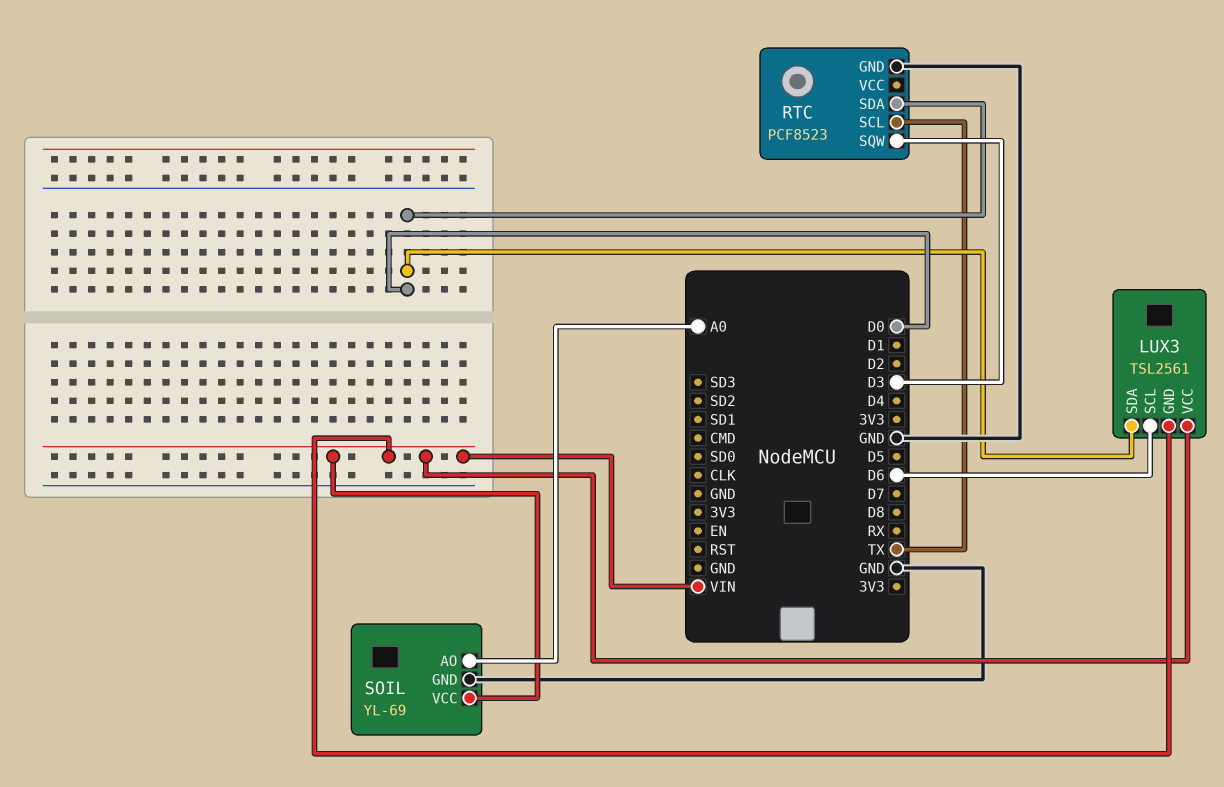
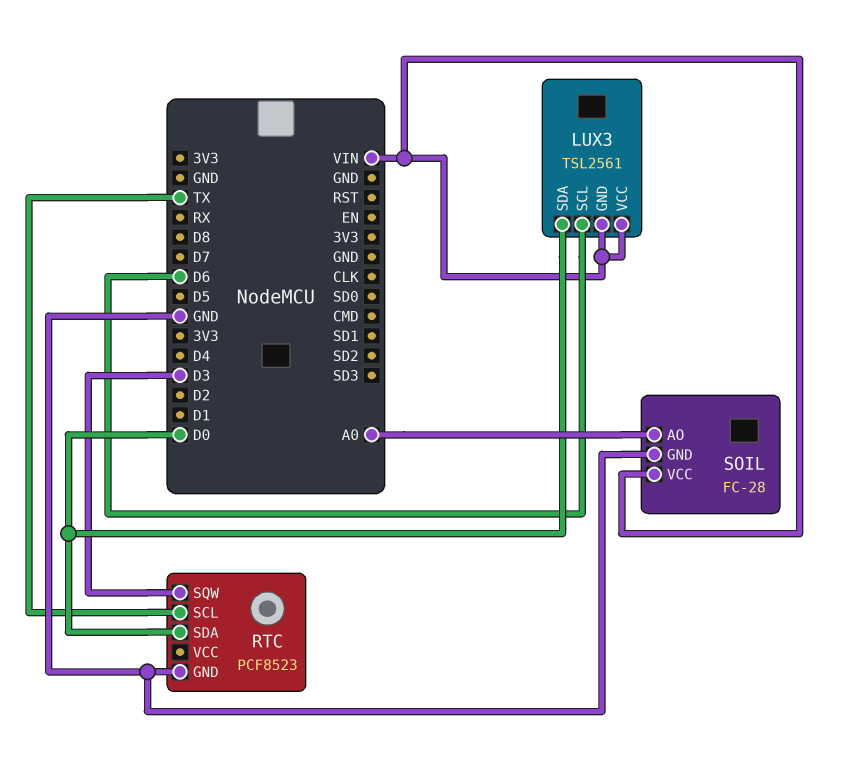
SOIL: YL-69 -> FC-28

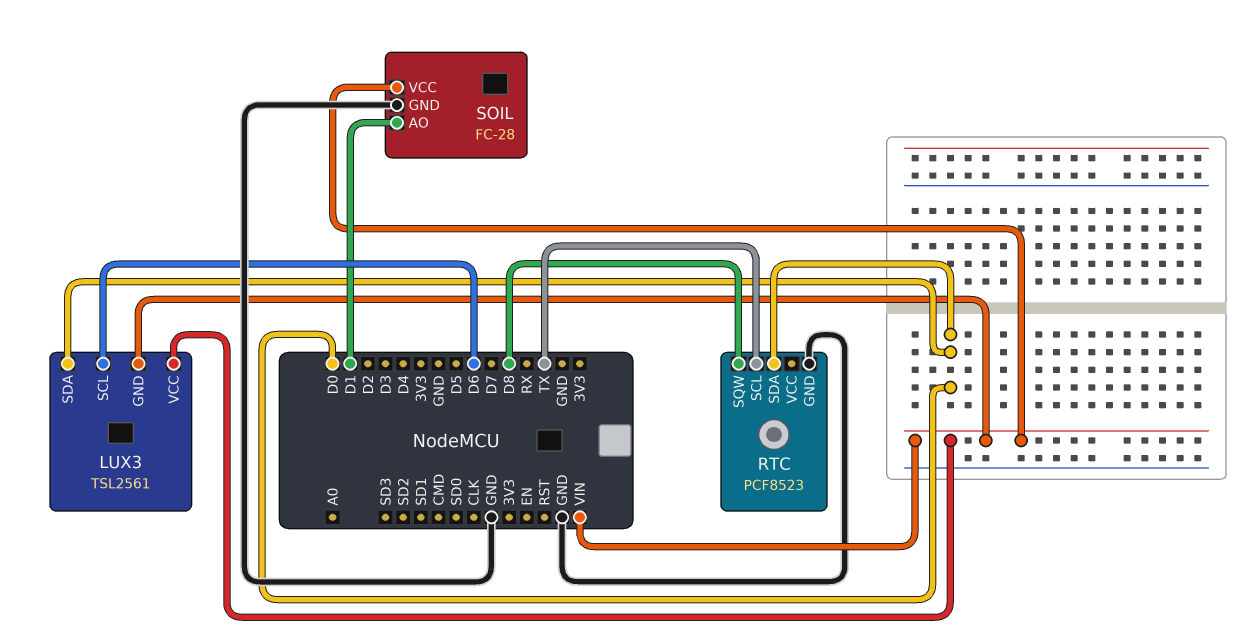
RTC pin SQW: D3 -> D8
SOIL pin AO: A0 -> D1

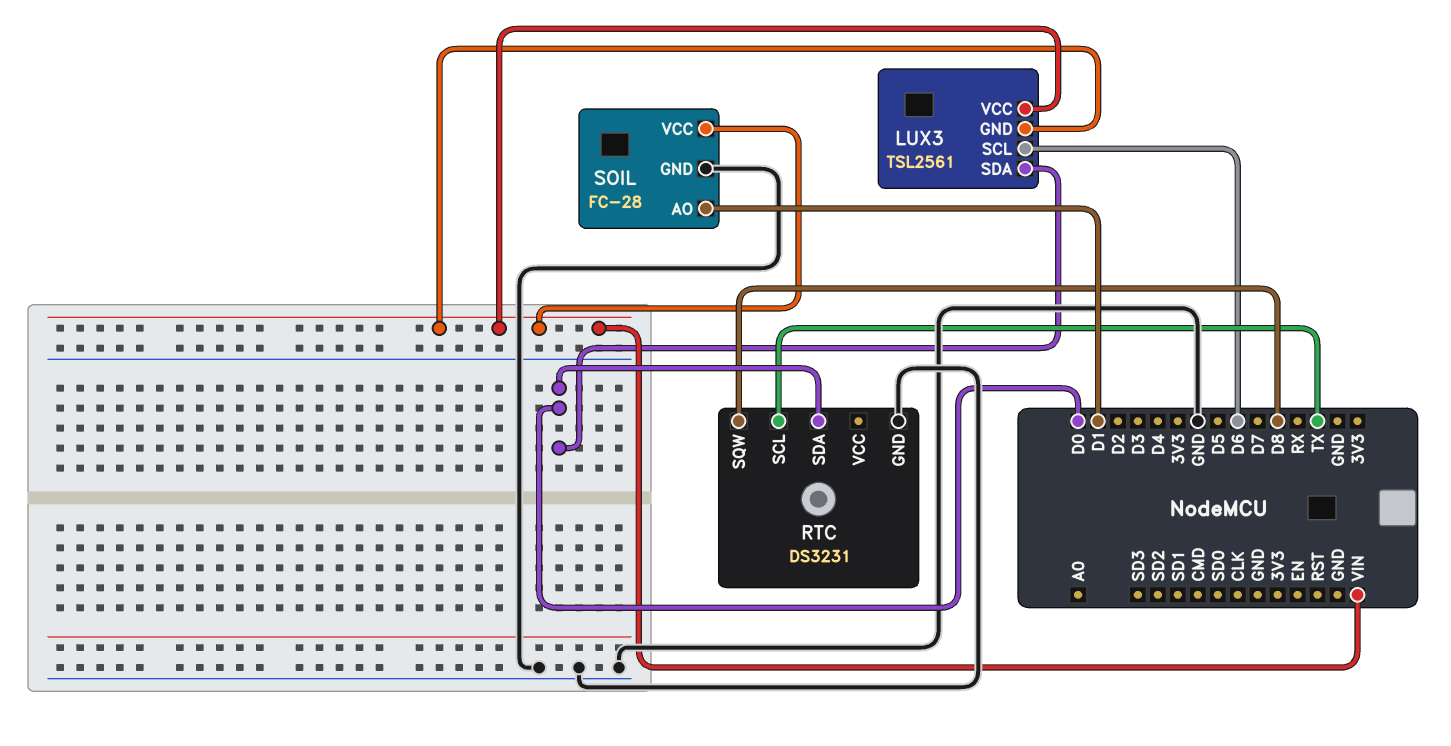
RTC: PCF8523 -> DS3231

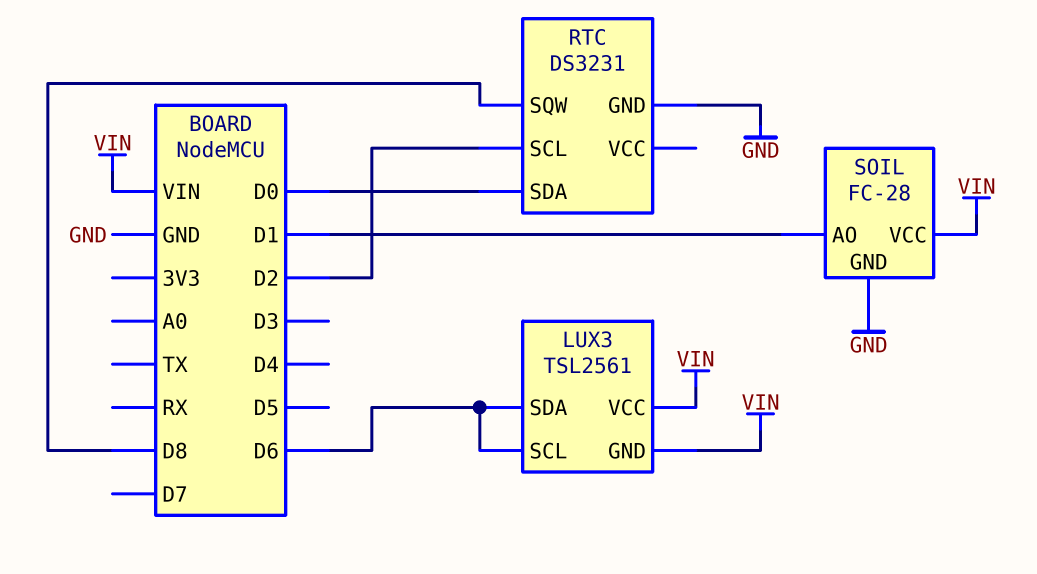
LUX3 pin SDA: D0 -> D6
RTC pin SCL: TX -> D2

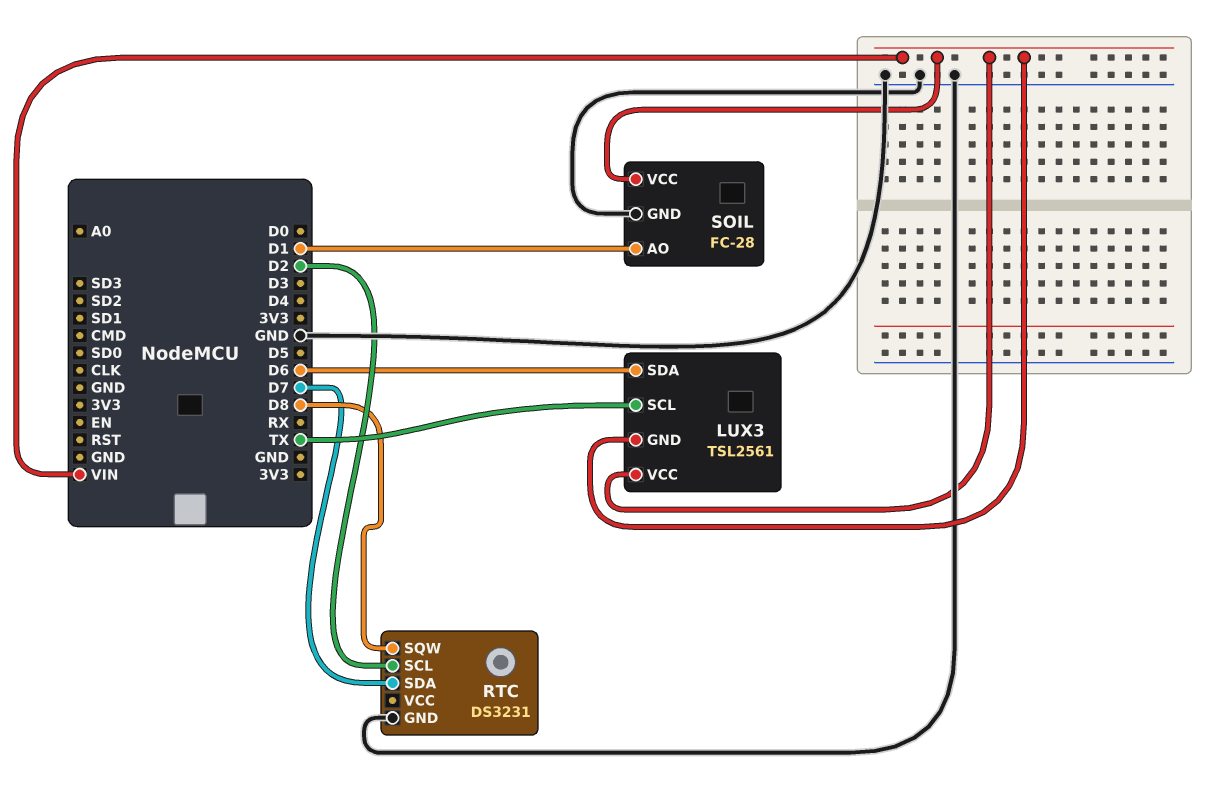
LUX3 pin SCL: D6 -> TX
RTC pin SDA: D0 -> D7

